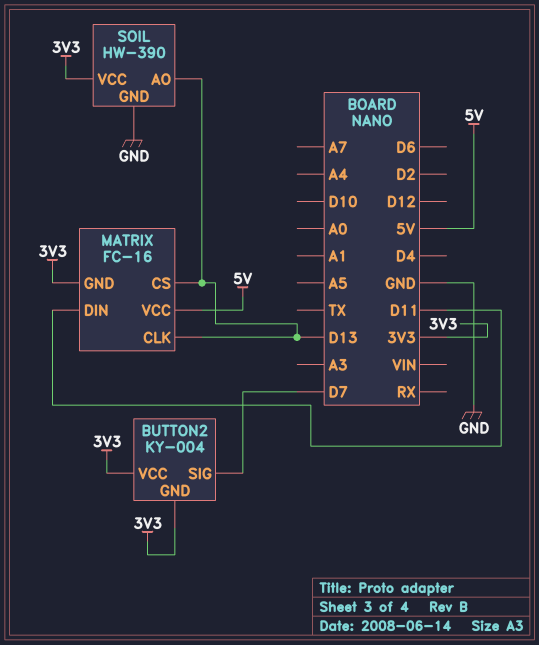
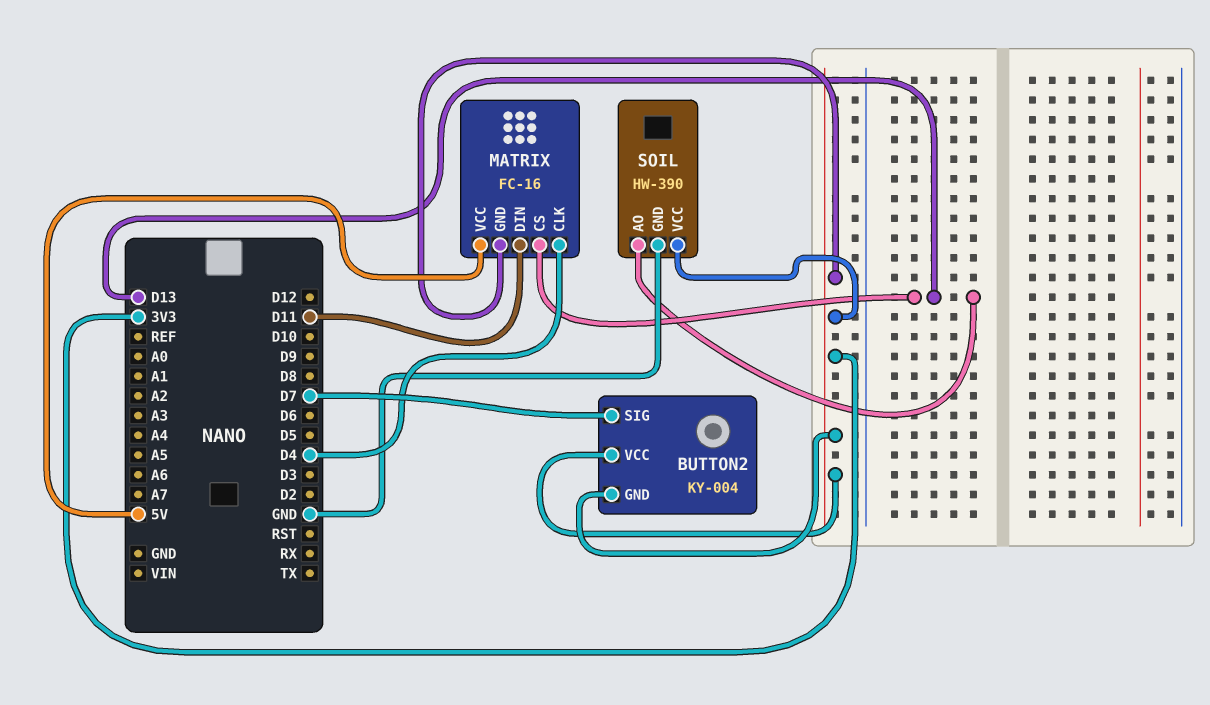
MATRIX pin CLK: D13 -> D4

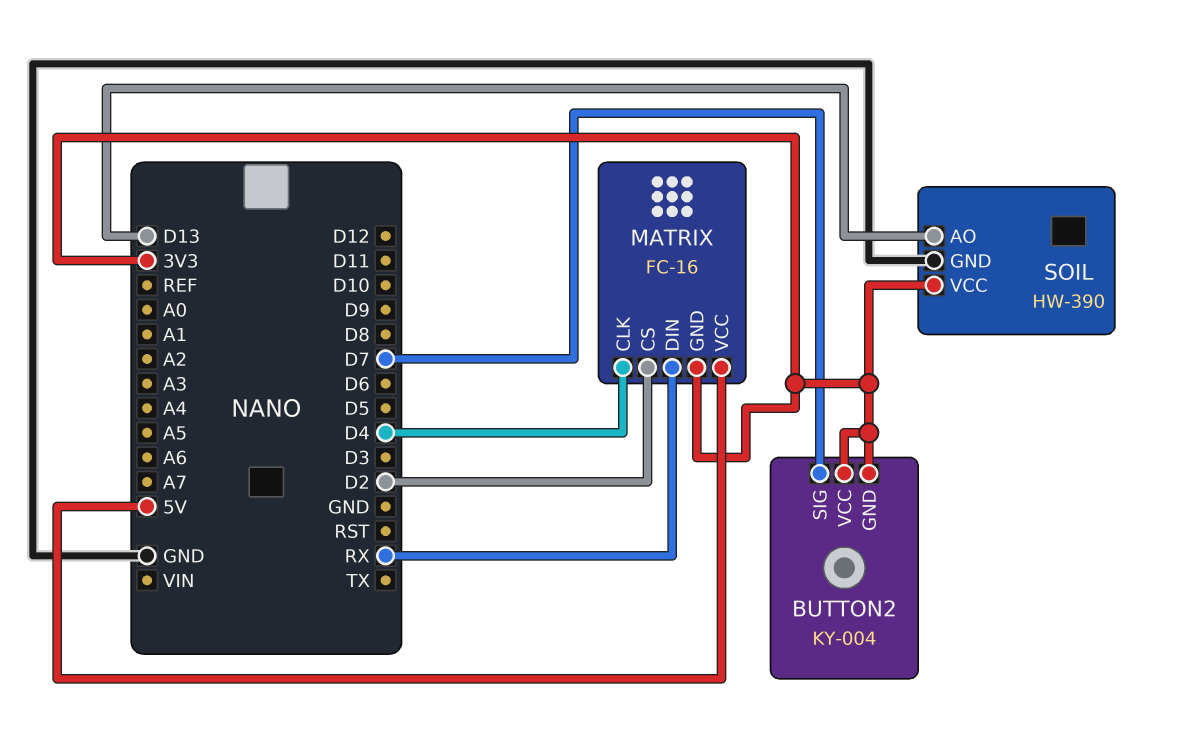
MATRIX pin CS: D13 -> D2
MATRIX pin DIN: D11 -> RX

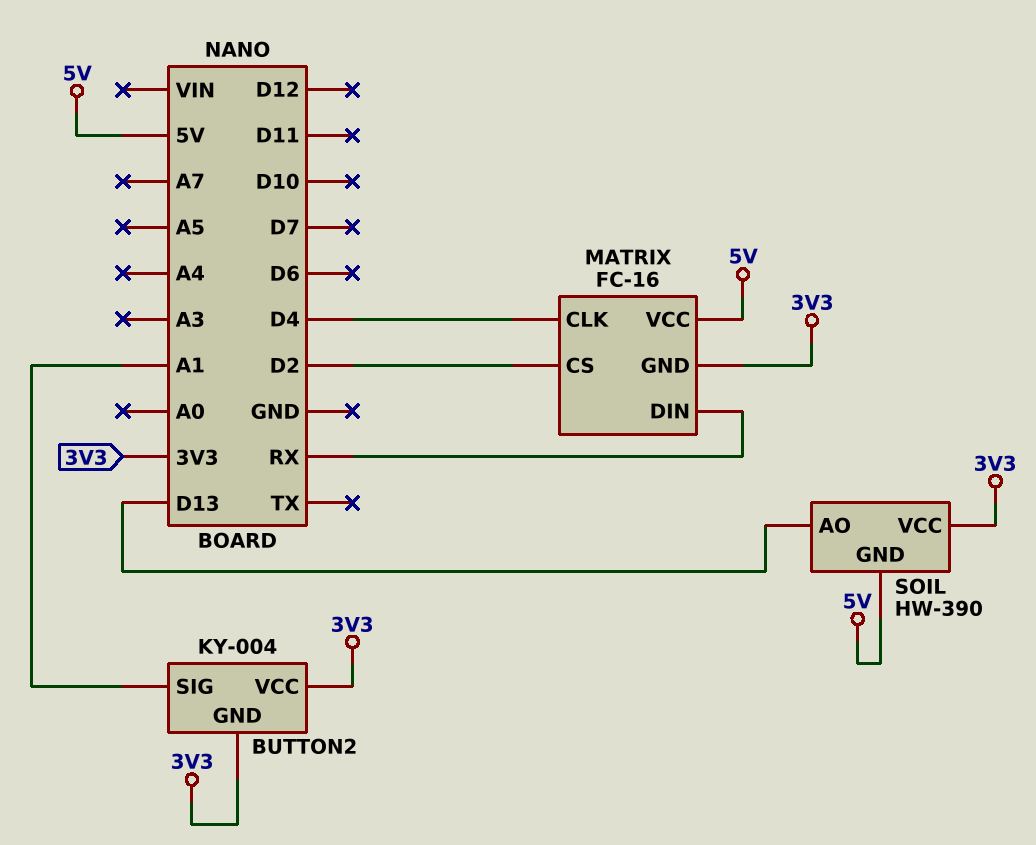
BUTTON2 pin SIG: D7 -> A1
SOIL pin GND: GND -> 5V

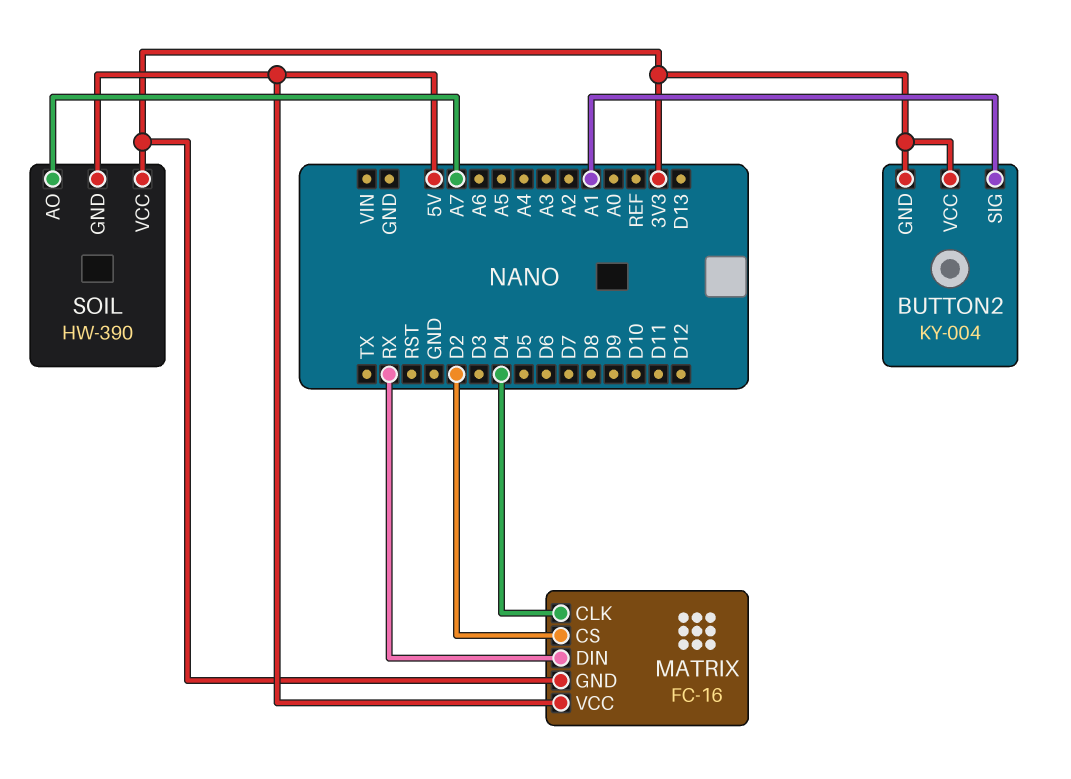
SOIL pin AO: D13 -> A7

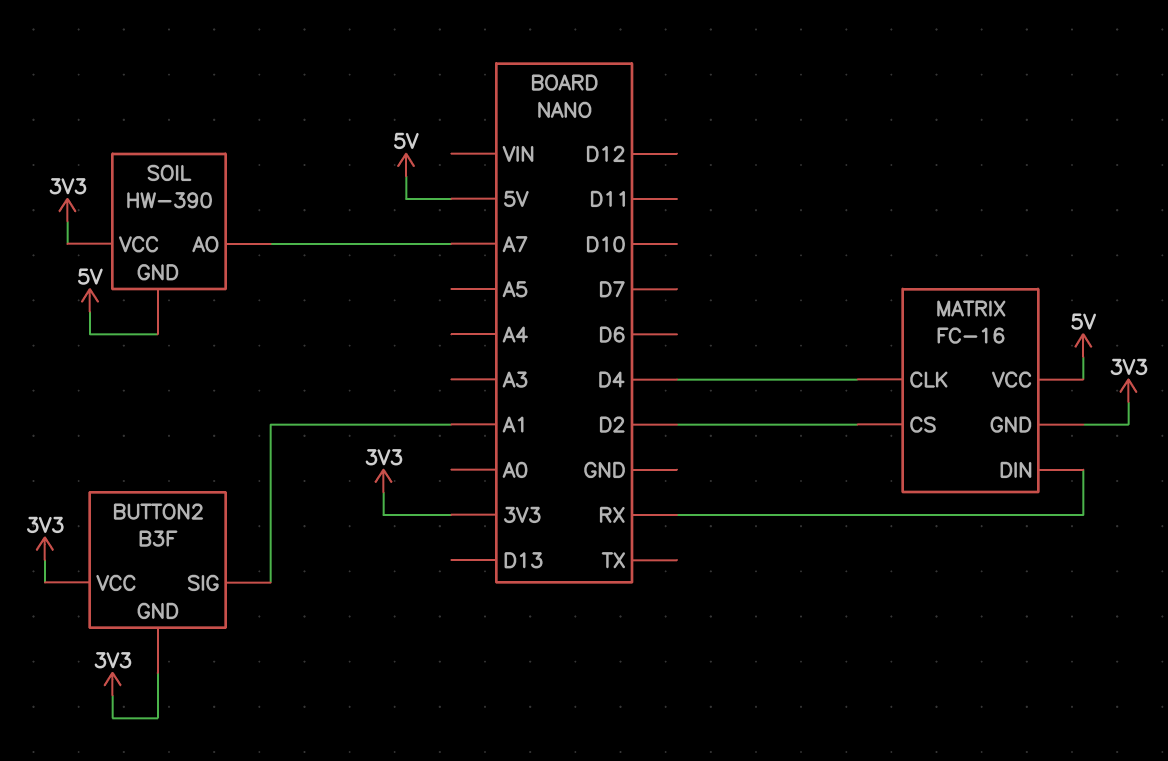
BUTTON2: KY-004 -> B3F

